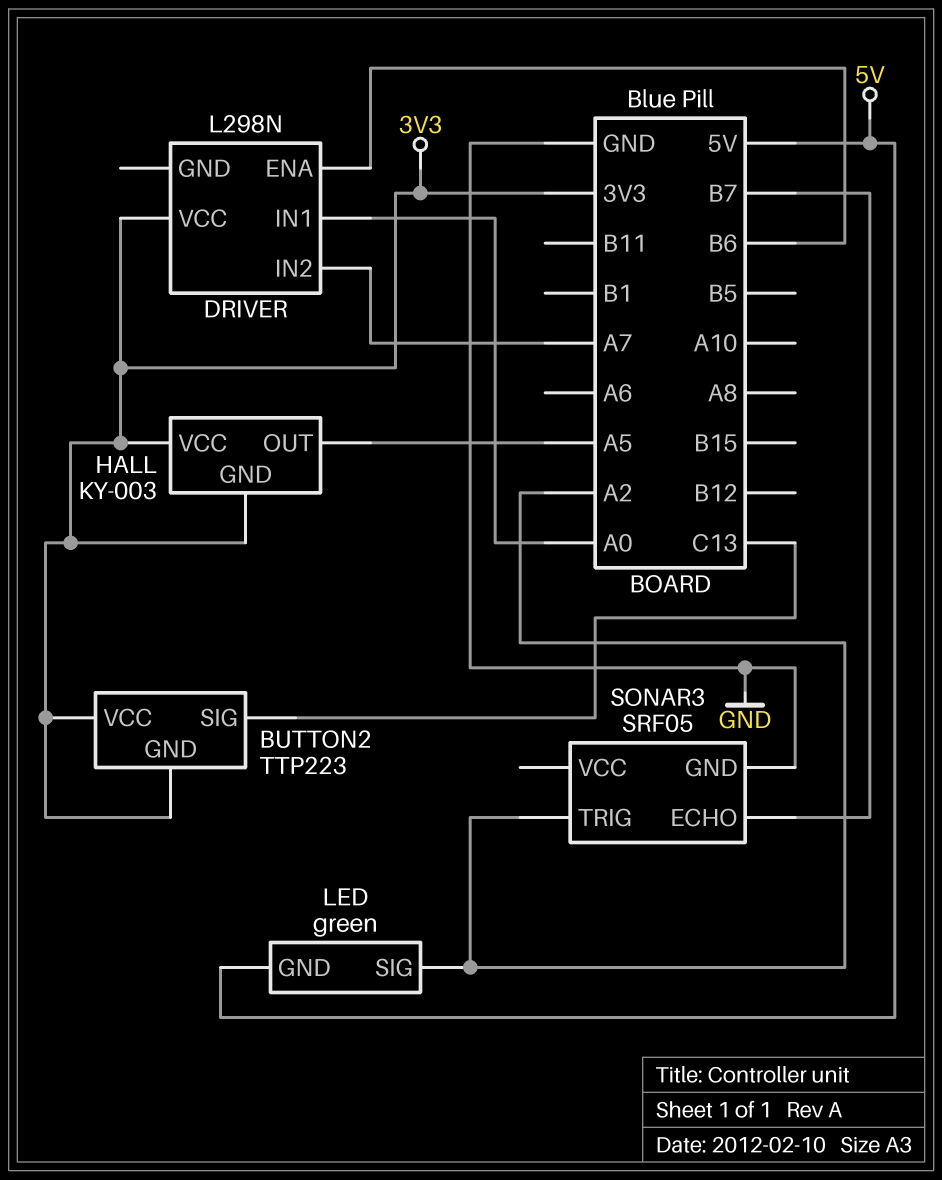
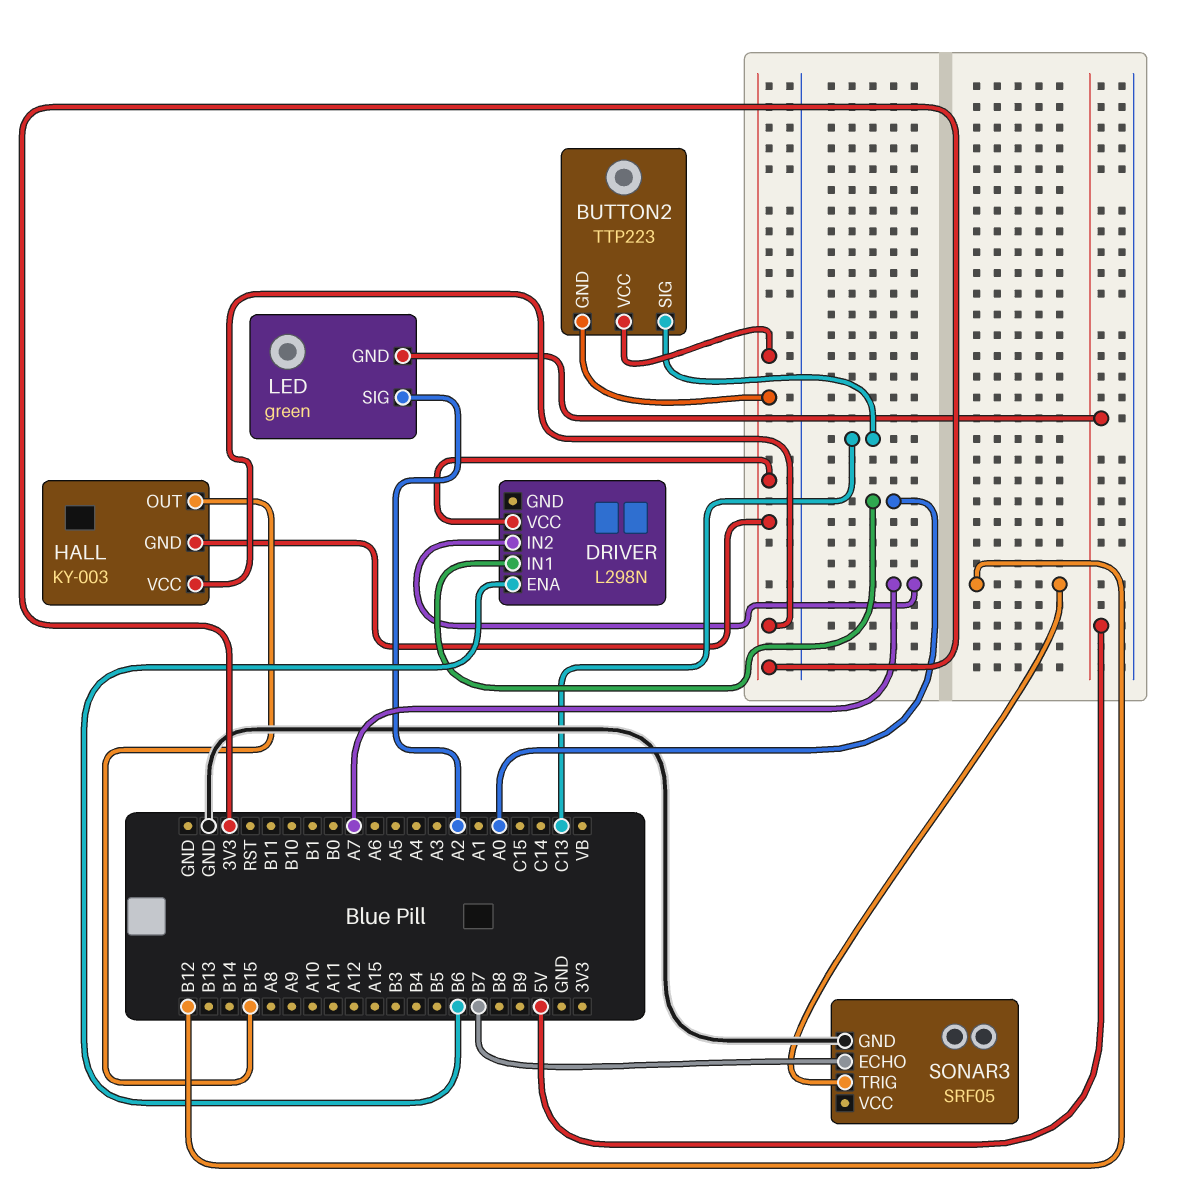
HALL pin OUT: A5 -> B15
SONAR3 pin TRIG: A2 -> B12

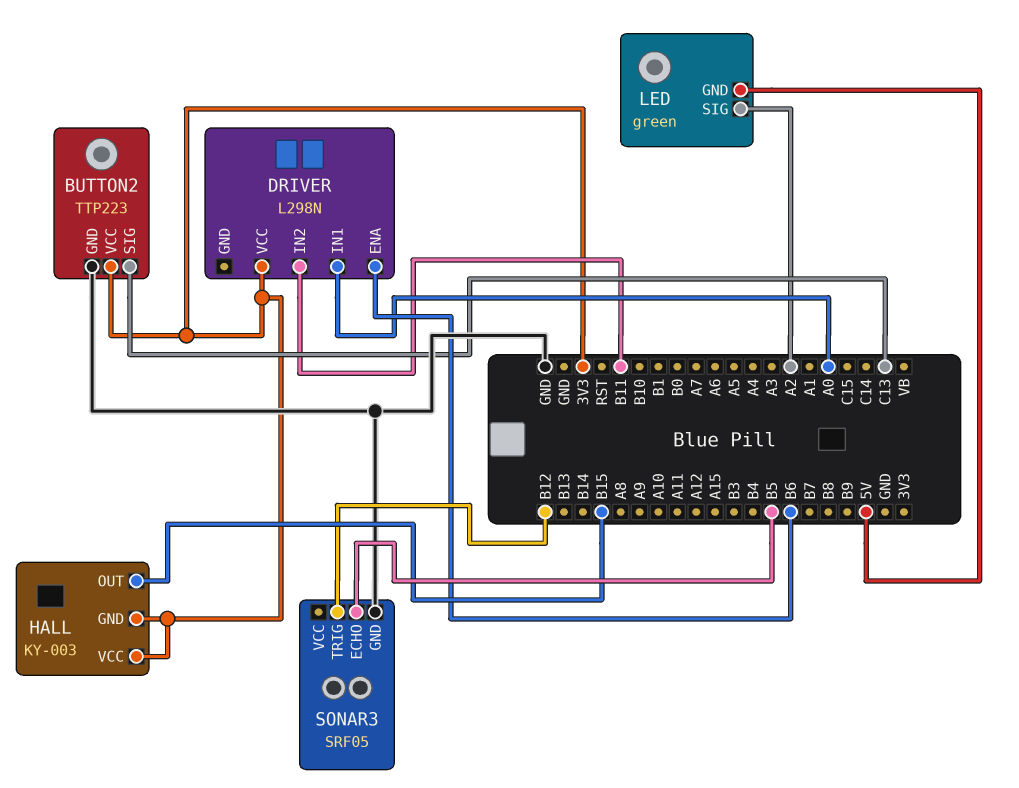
BUTTON2 pin GND: 3V3 -> GND
DRIVER pin IN2: A7 -> B11
SONAR3 pin ECHO: B7 -> B5

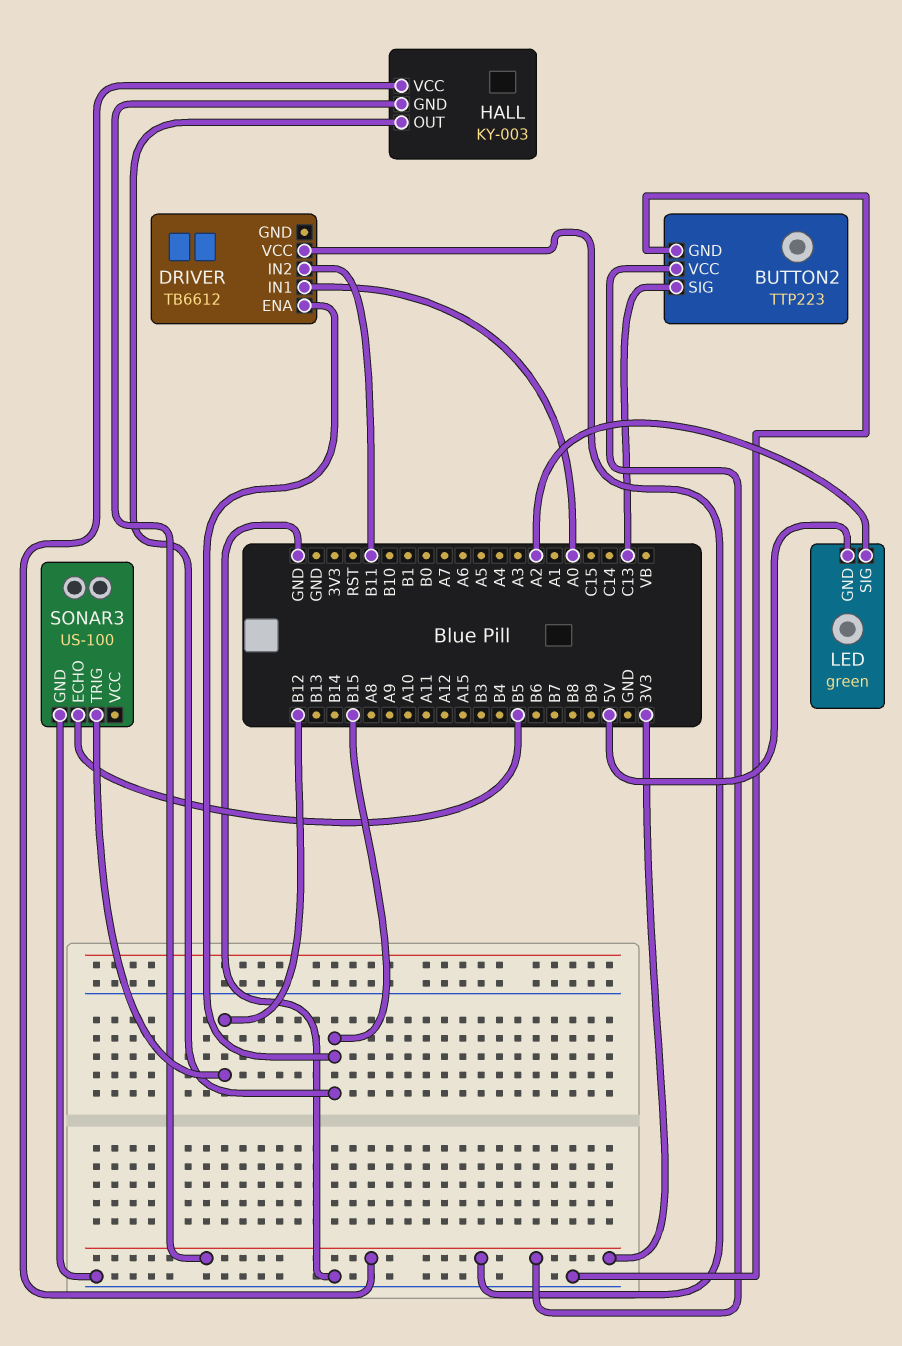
DRIVER: L298N -> TB6612
DRIVER pin ENA: B6 -> B15
SONAR3: SRF05 -> US-100

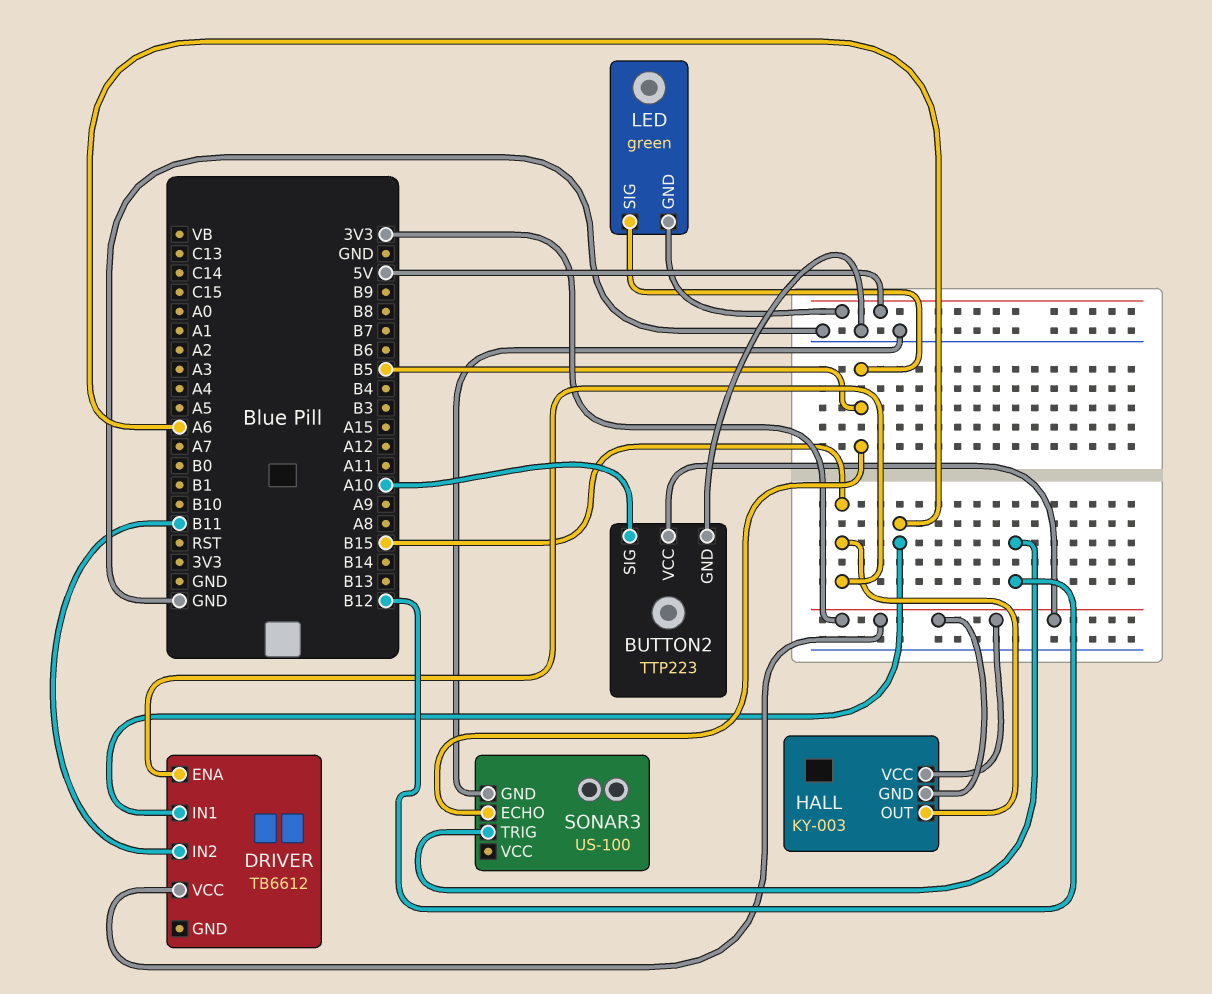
BUTTON2 pin SIG: C13 -> A10
DRIVER pin IN1: A0 -> A6
LED pin SIG: A2 -> B5

